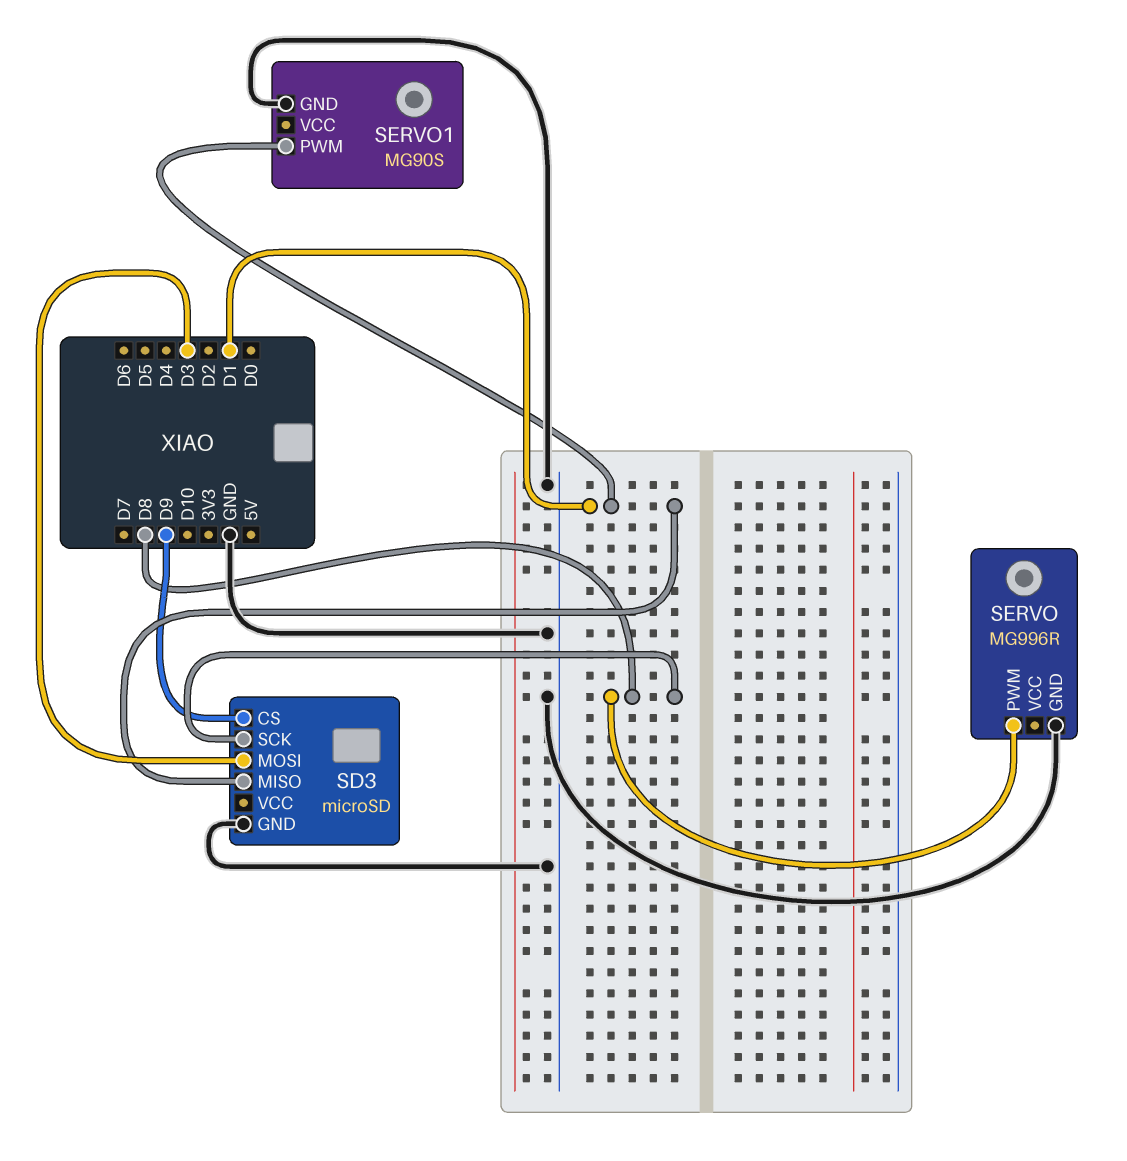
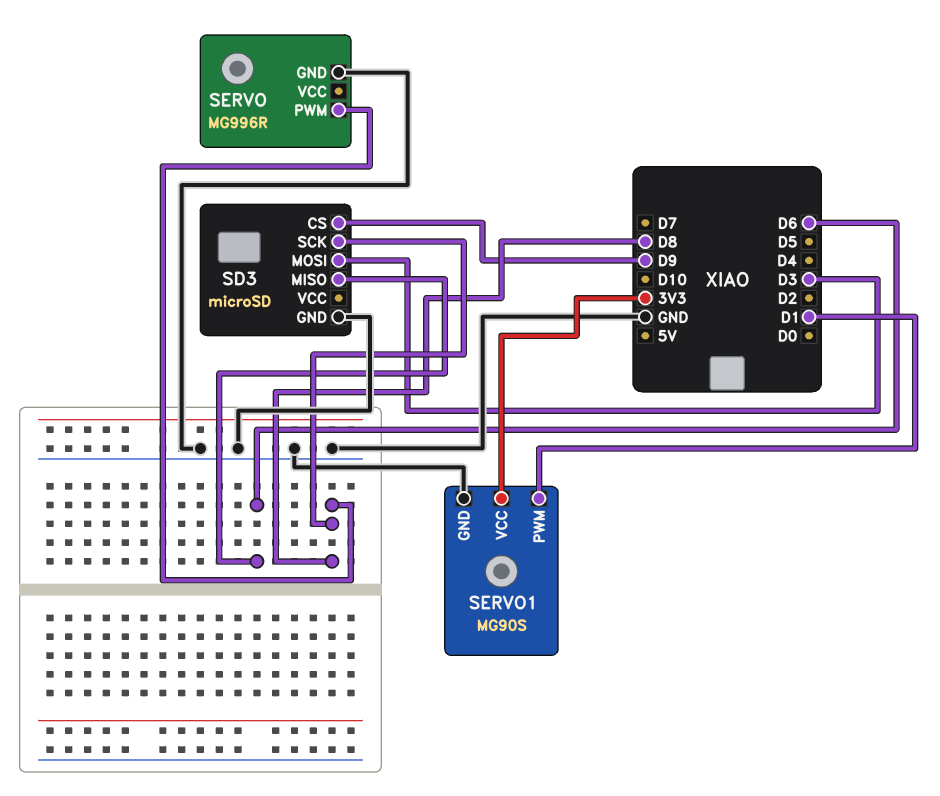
SD3 pin MISO: D1 -> D6
SERVO1 pin VCC: none -> 3V3

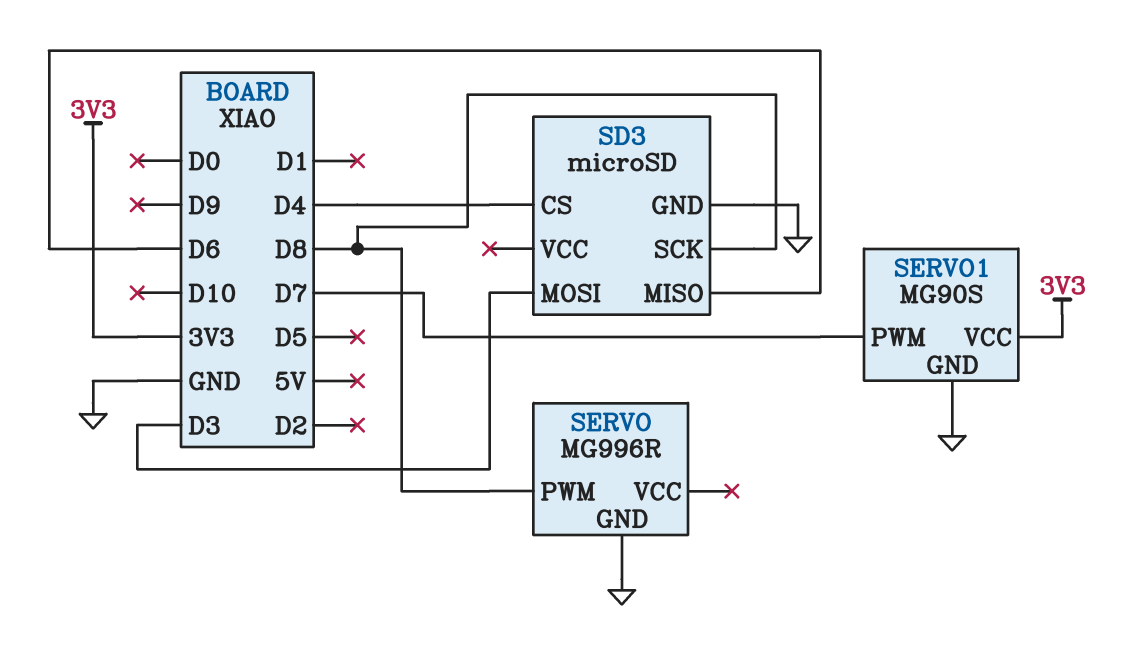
SD3 pin CS: D9 -> D4
SERVO1 pin PWM: D1 -> D7

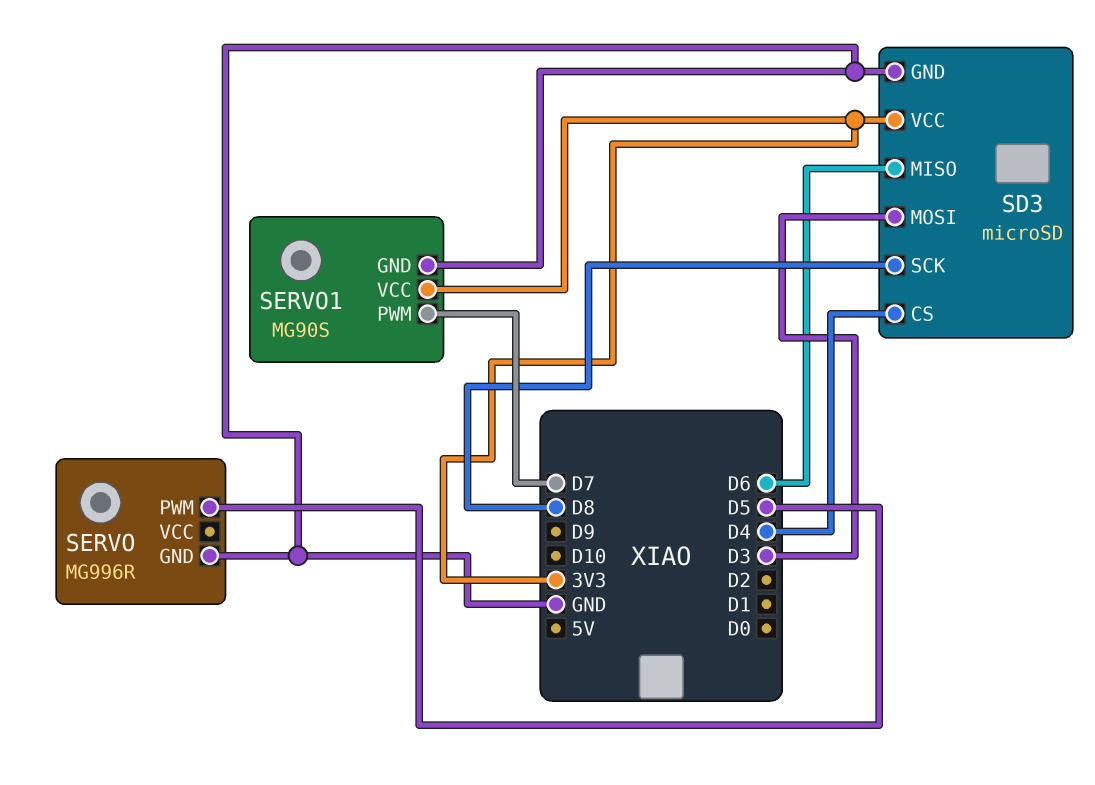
SD3 pin VCC: none -> 3V3
SERVO pin PWM: D8 -> D5

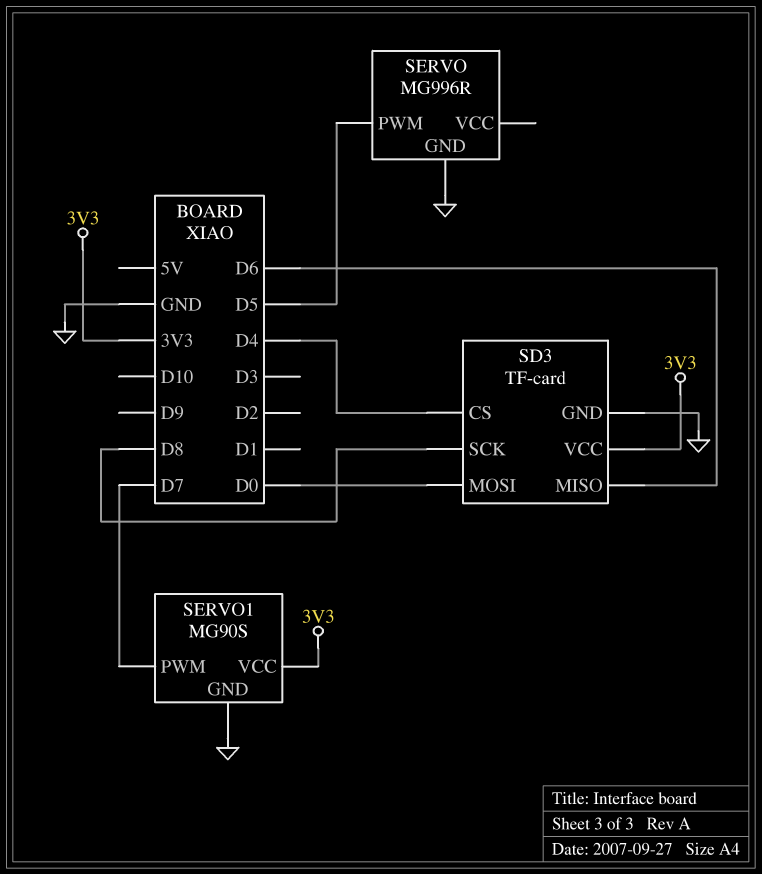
SD3: microSD -> TF-card
SD3 pin MOSI: D3 -> D0

